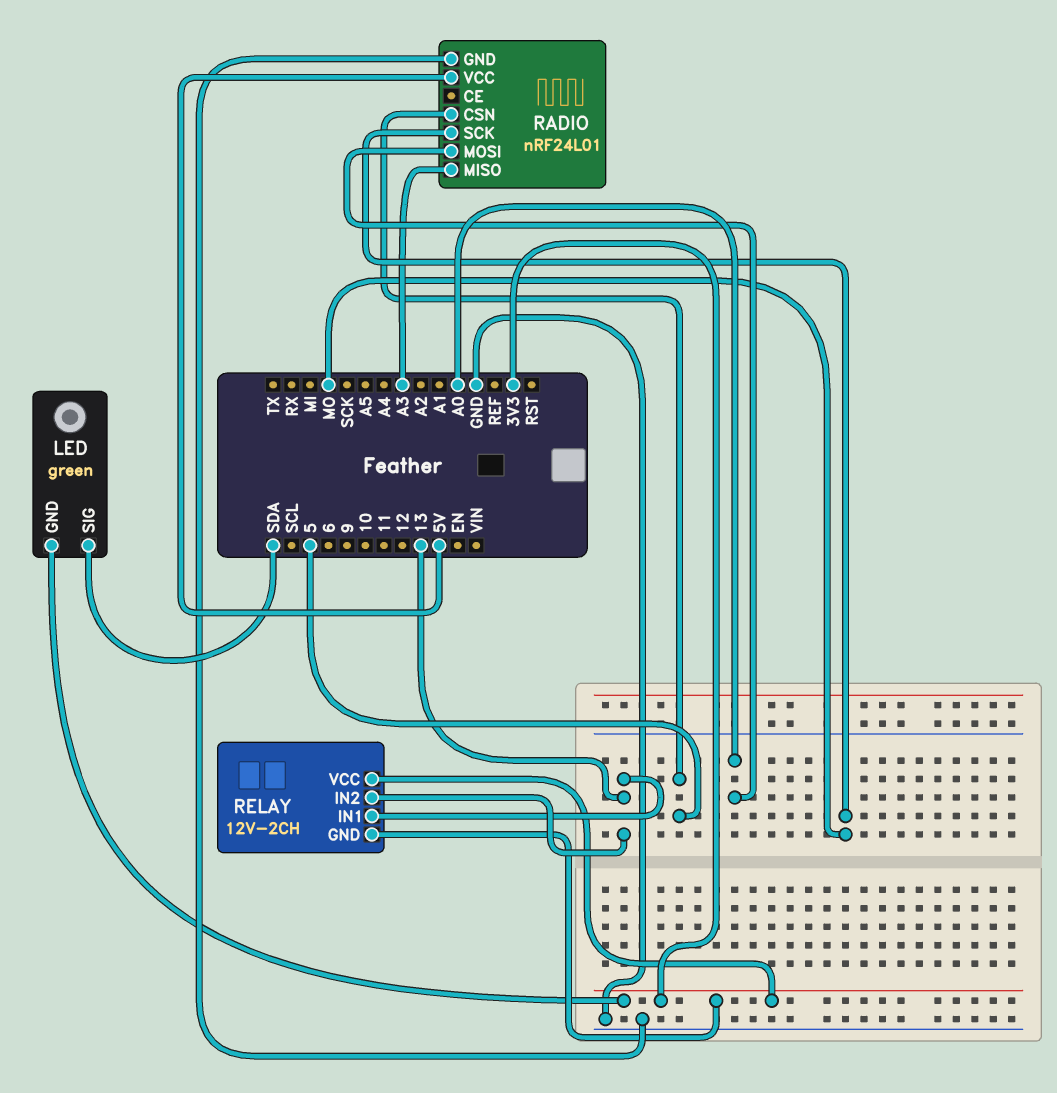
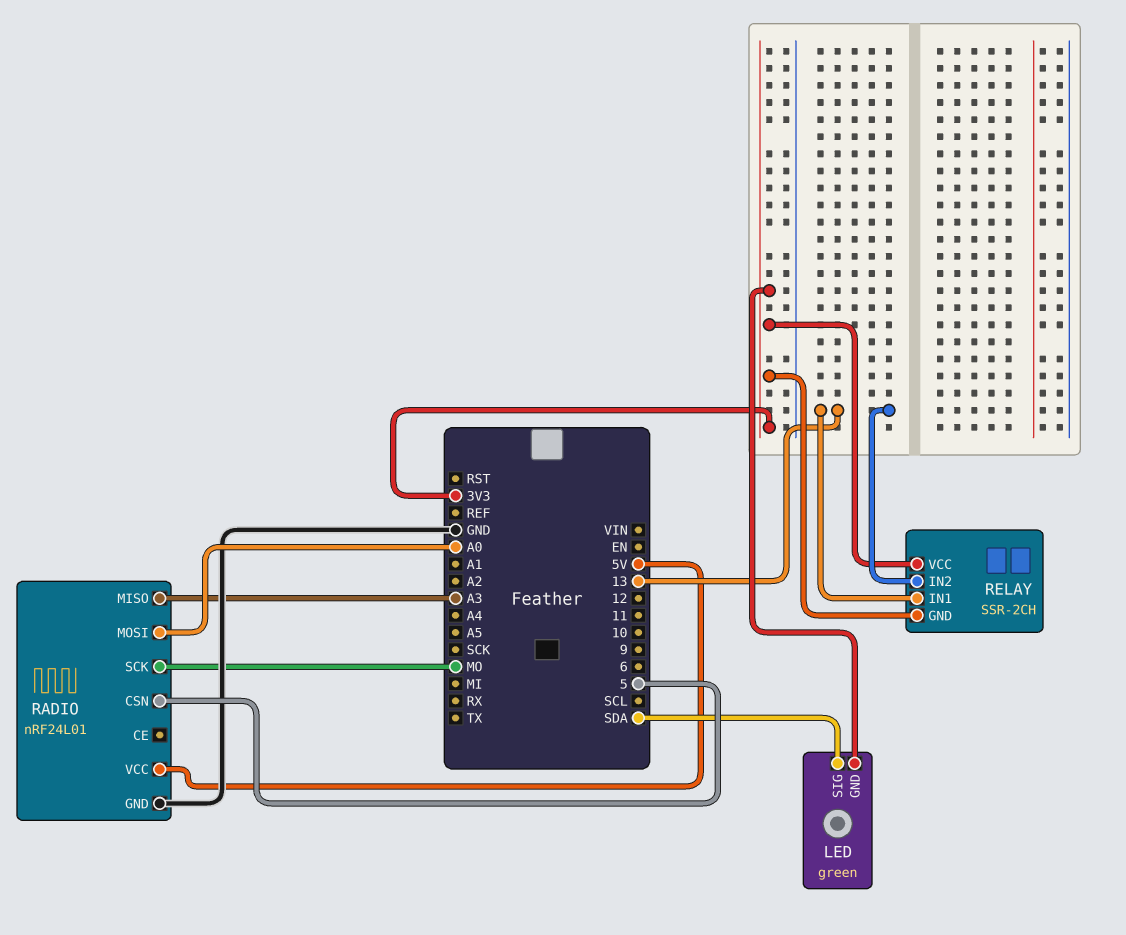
RELAY: 12V-2CH -> SSR-2CH

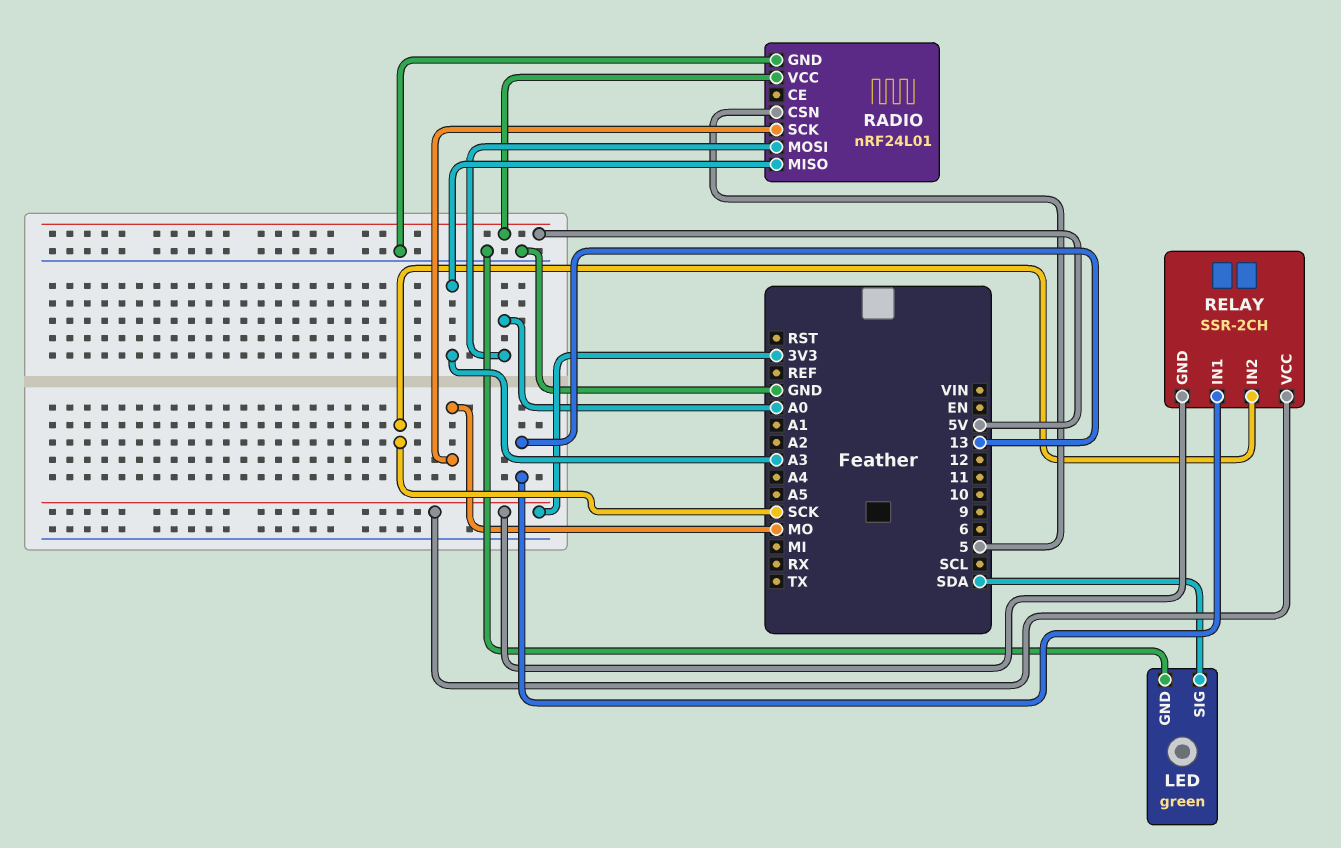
LED pin GND: 3V3 -> GND
RELAY pin IN2: 13 -> SCK

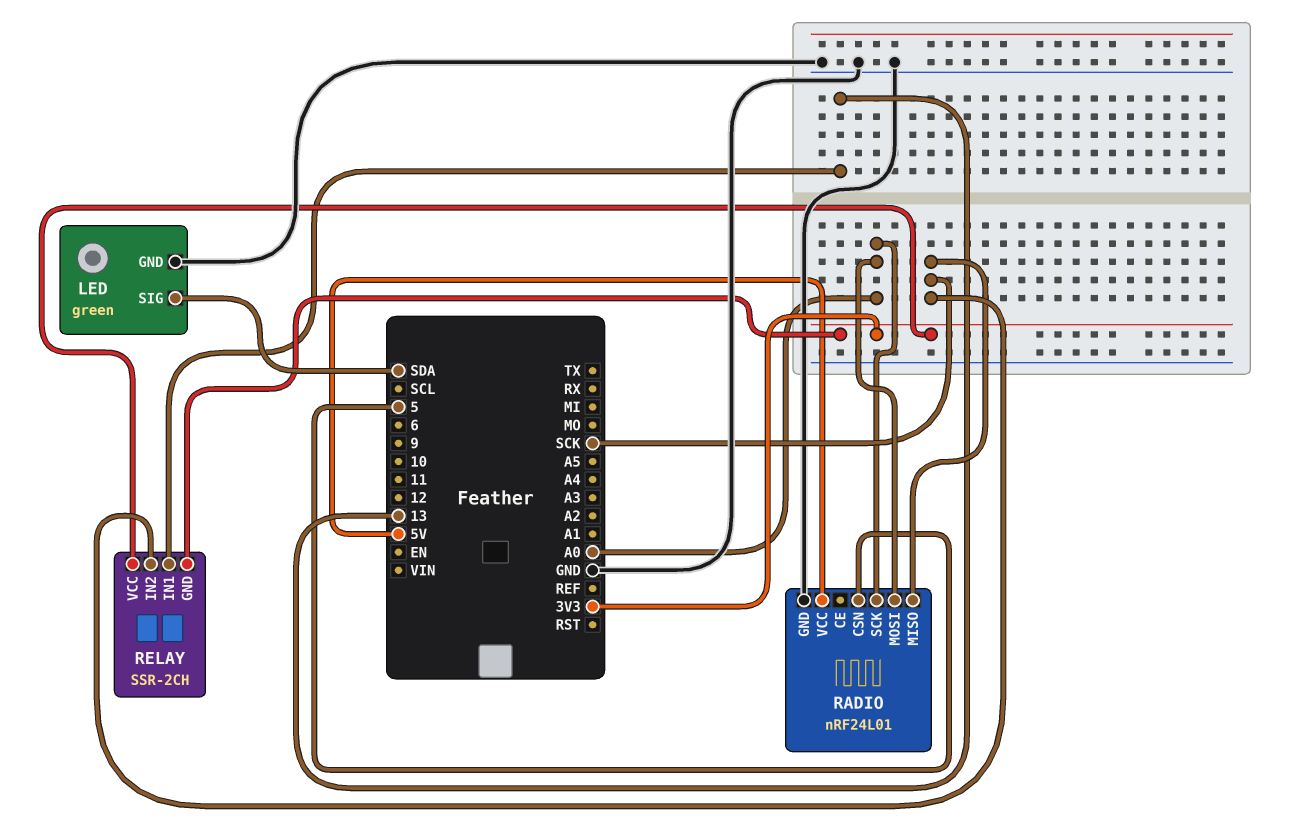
RADIO pin MISO: A3 -> SCK
RADIO pin SCK: MO -> A0

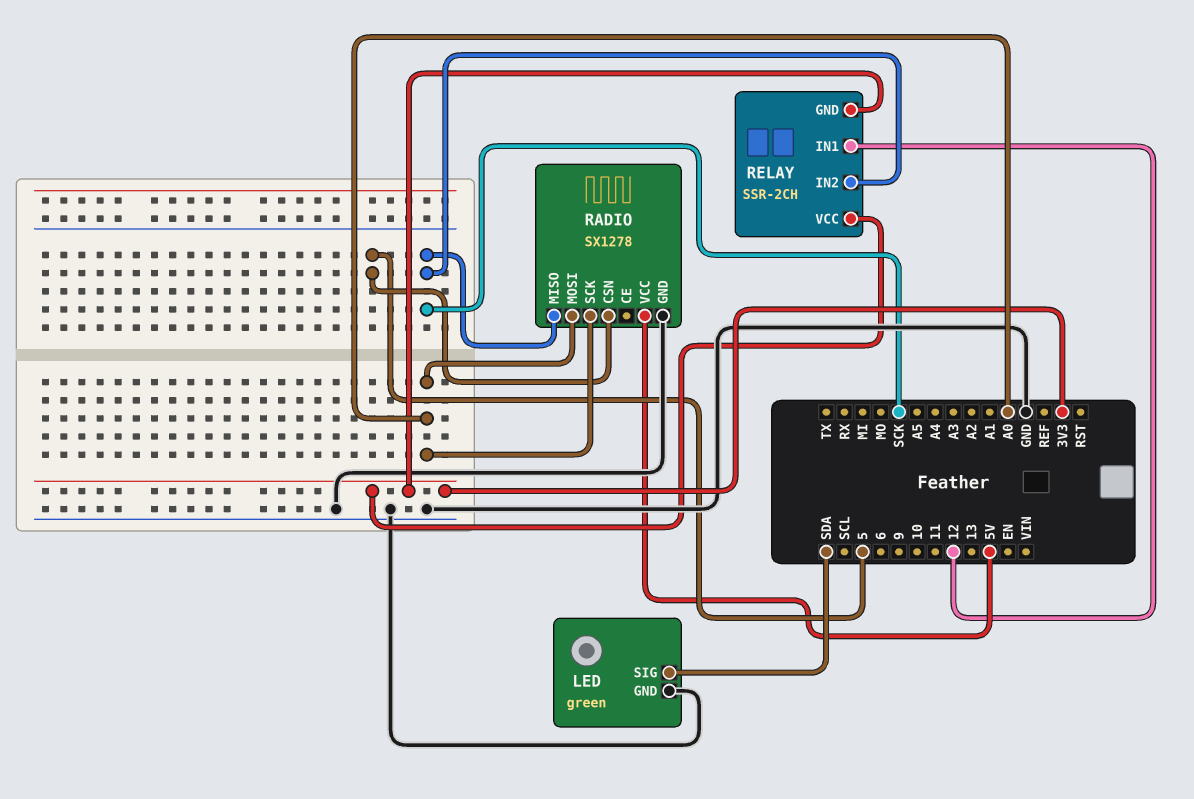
RADIO: nRF24L01 -> SX1278
RELAY pin IN1: 13 -> 12

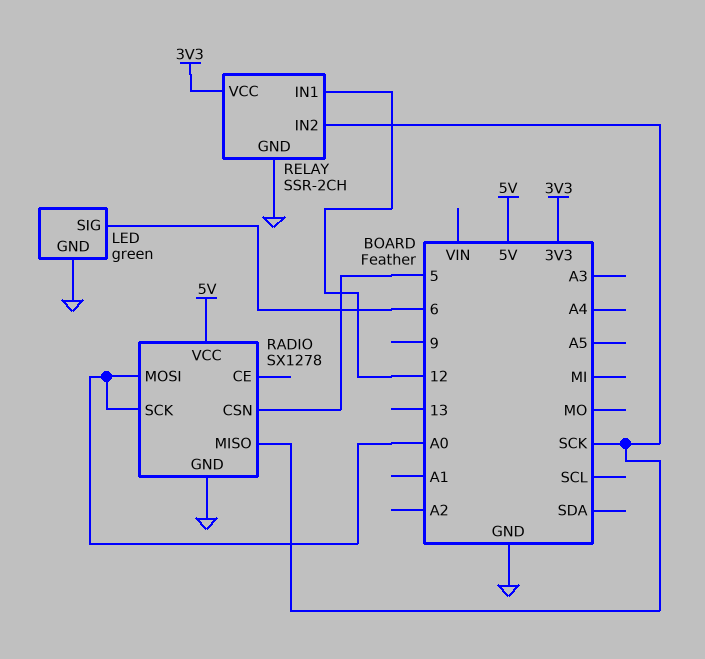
LED pin SIG: SDA -> 6
RELAY pin GND: 3V3 -> GND

